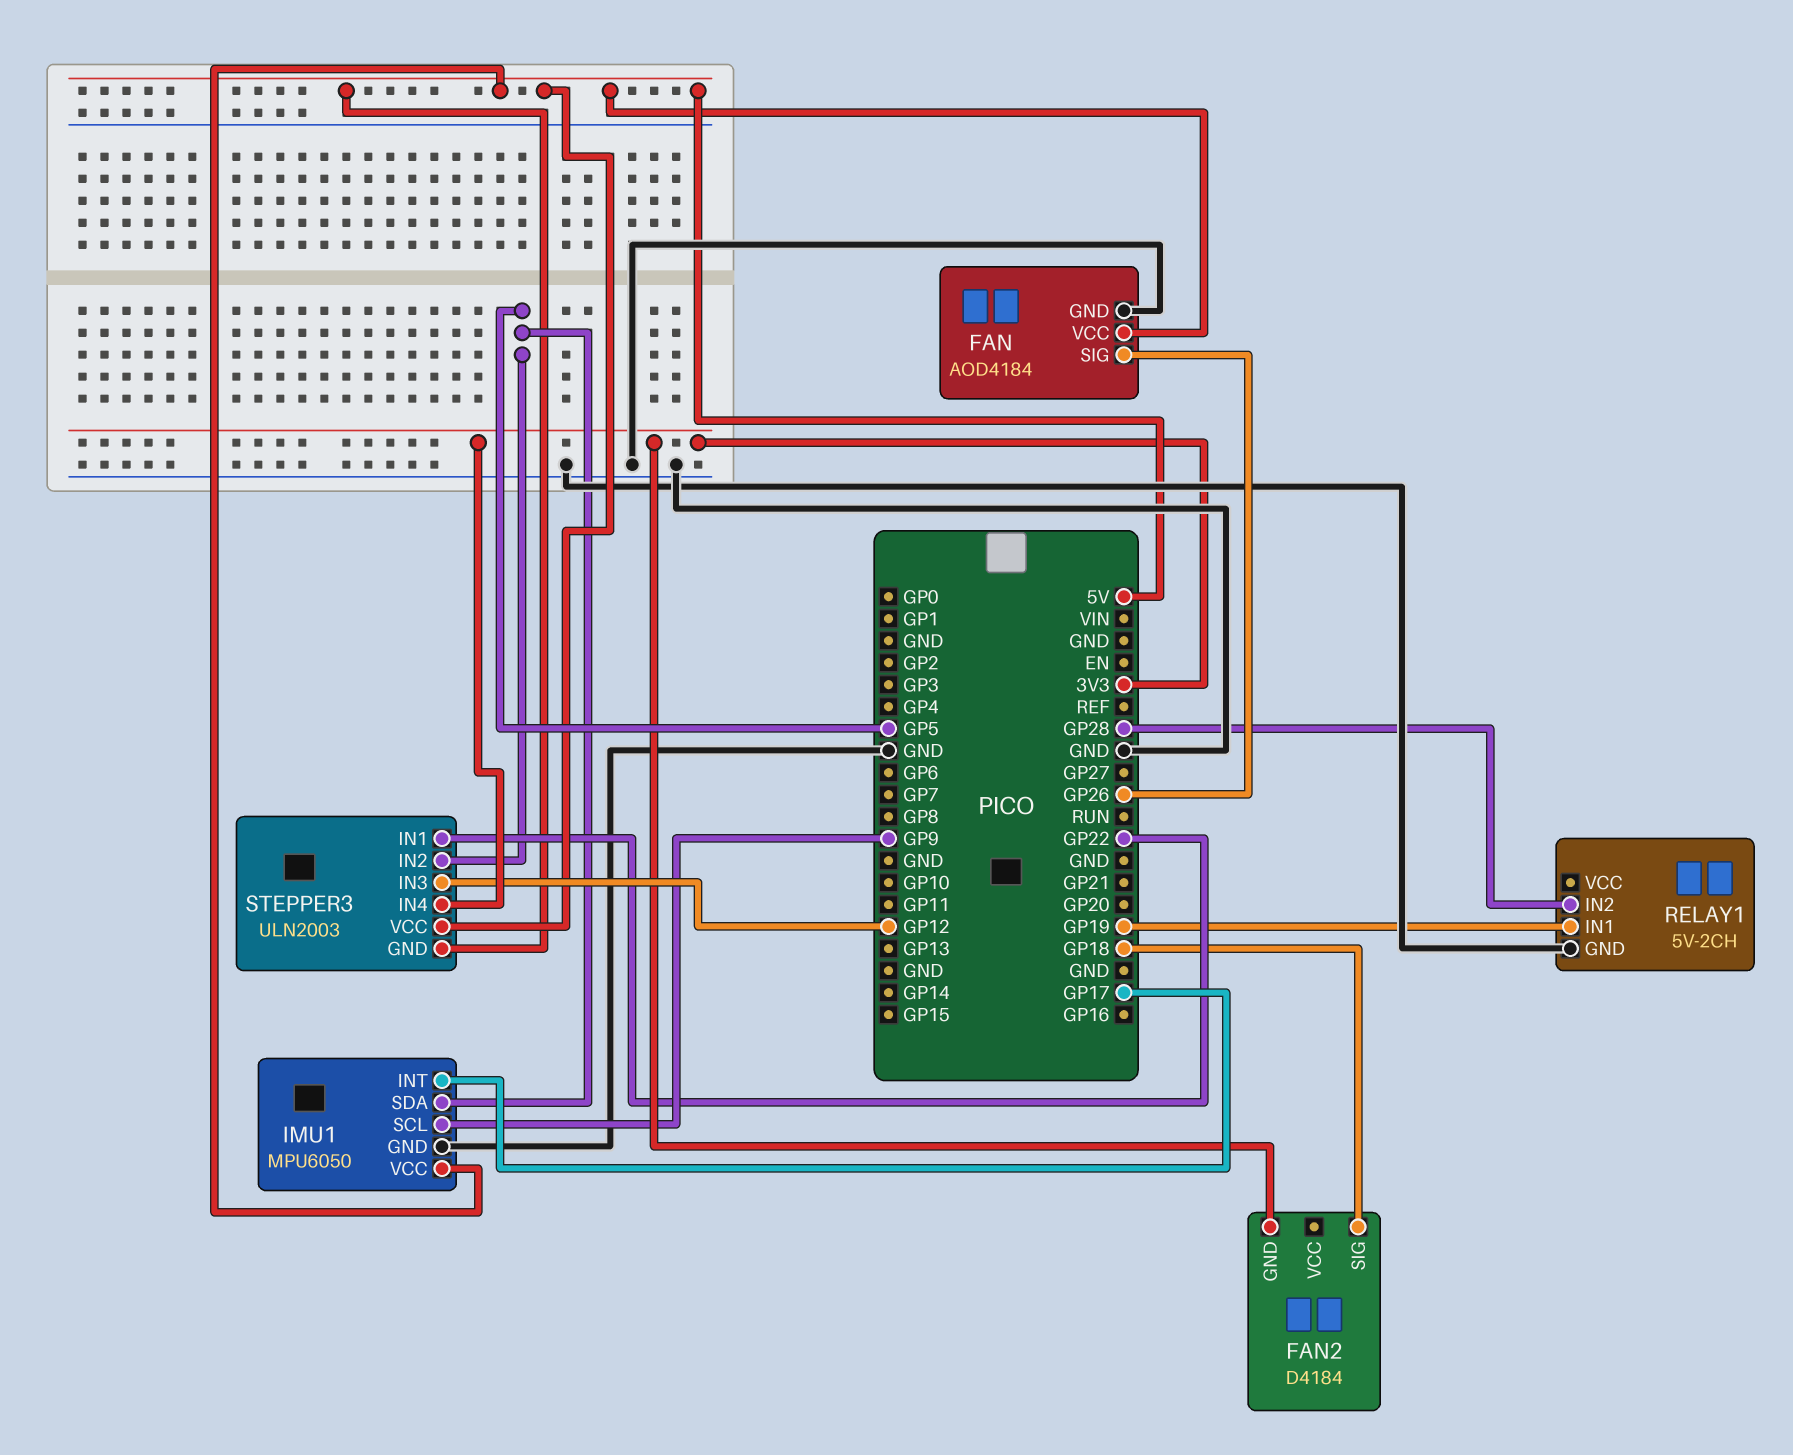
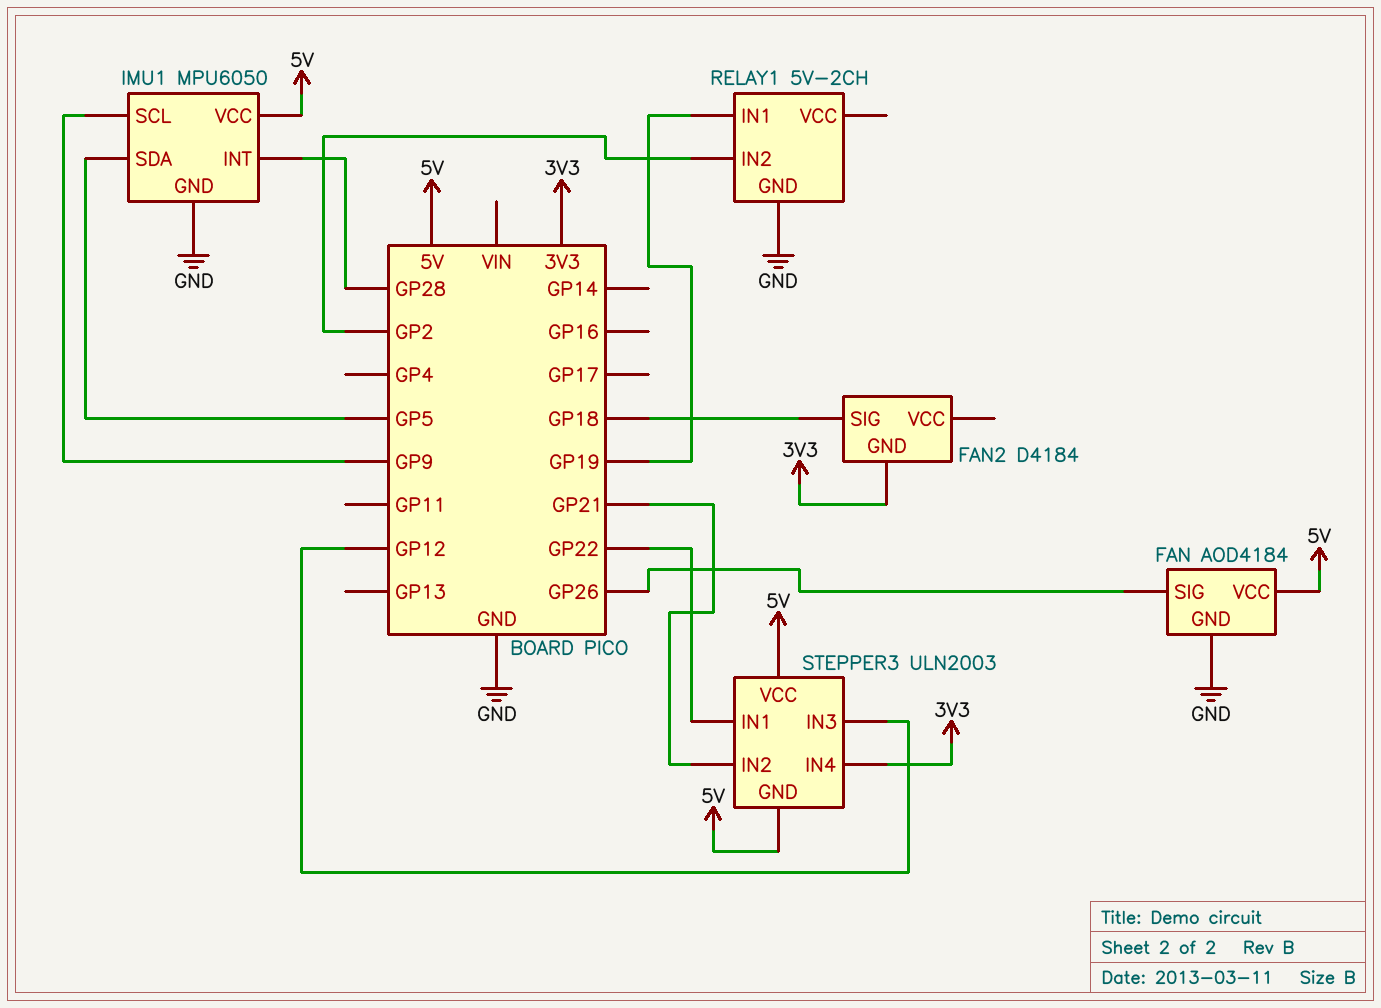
IMU1 pin INT: GP17 -> GP28
RELAY1 pin IN2: GP28 -> GP2
STEPPER3 pin IN2: GP5 -> GP21

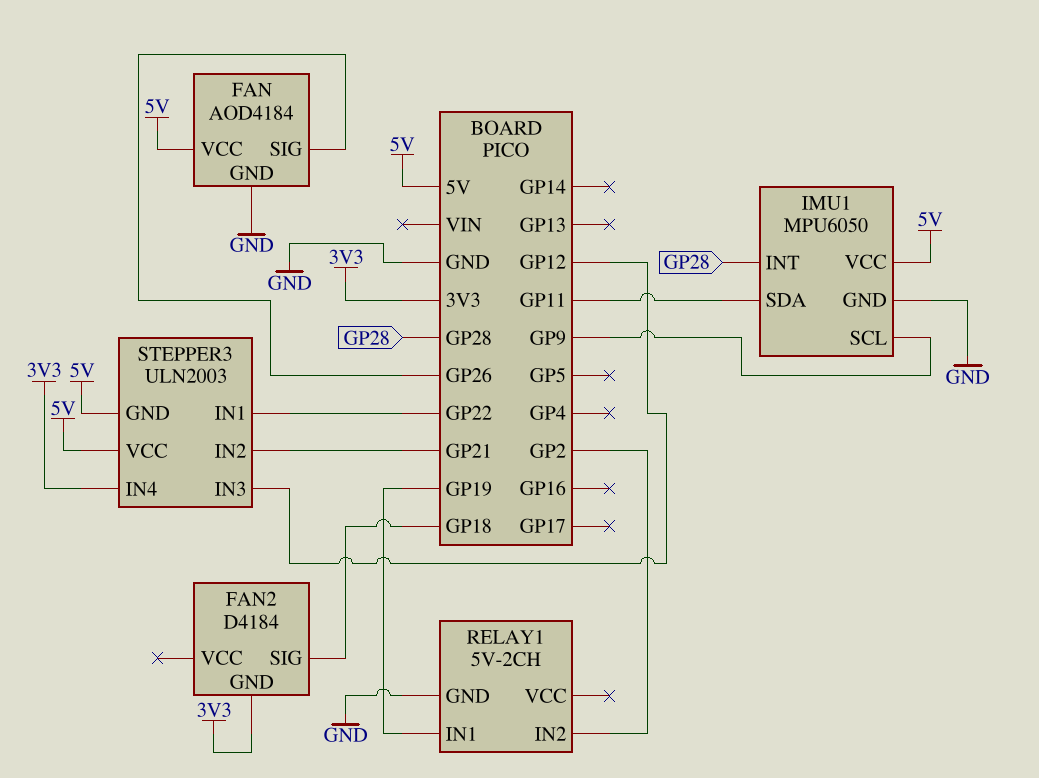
IMU1 pin SDA: GP5 -> GP11

